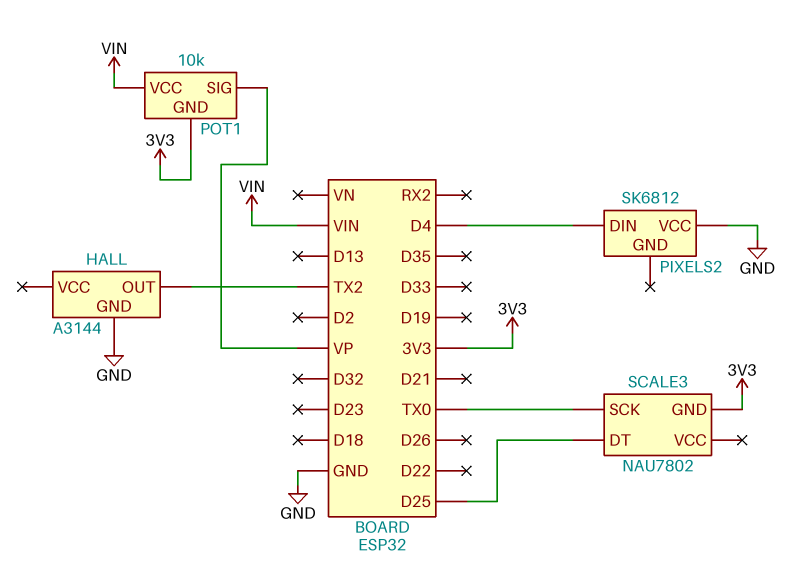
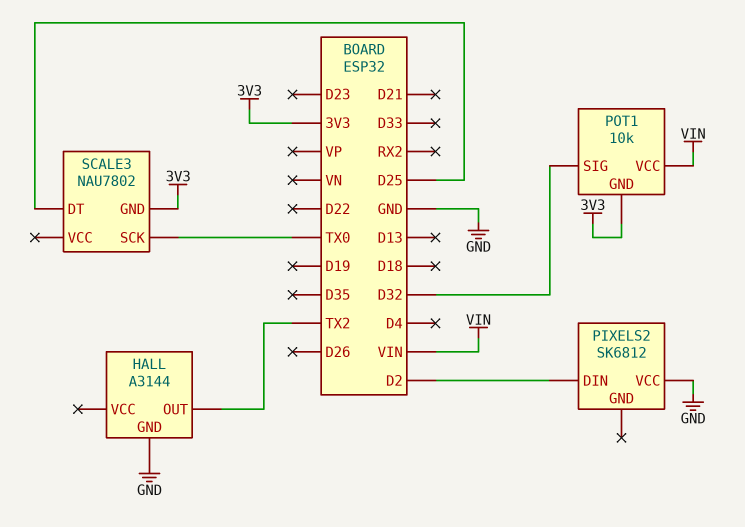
PIXELS2 pin DIN: D4 -> D2
POT1 pin SIG: VP -> D32

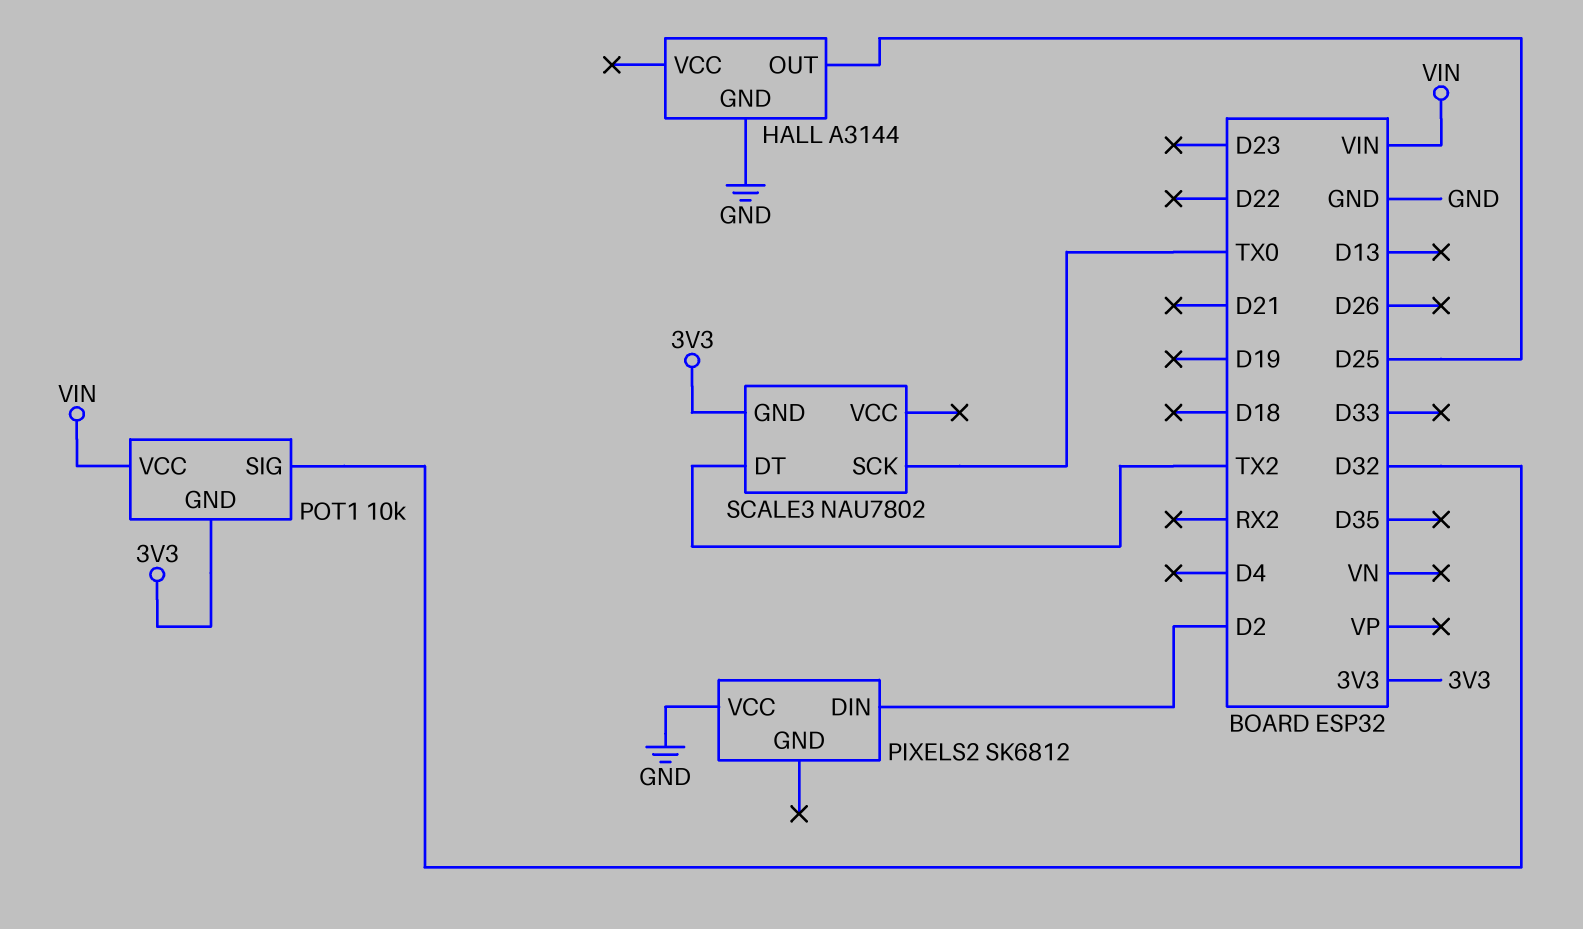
HALL pin OUT: TX2 -> D25
SCALE3 pin DT: D25 -> TX2

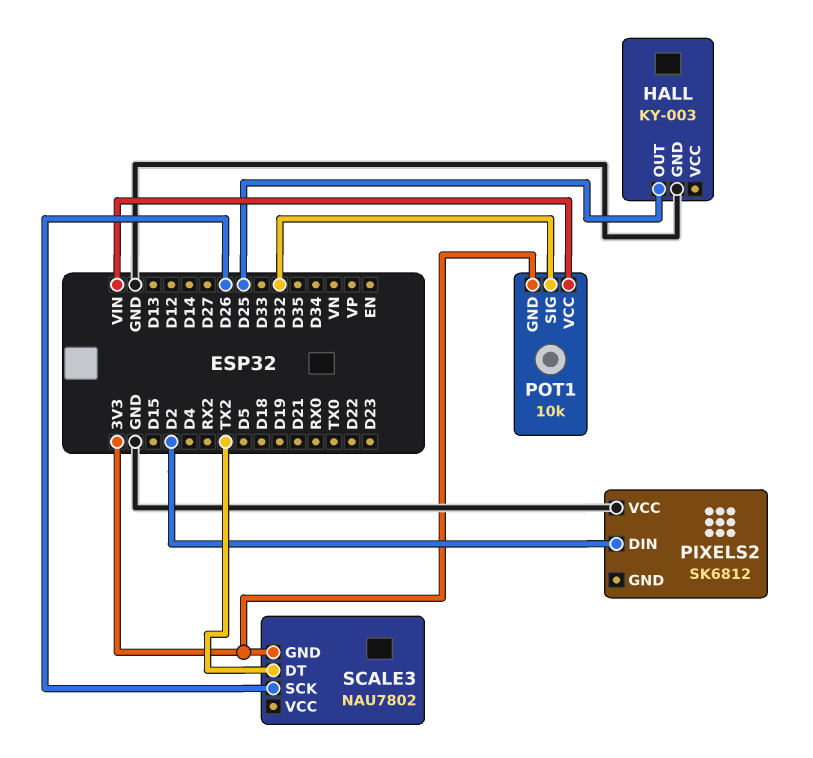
HALL: A3144 -> KY-003
SCALE3 pin SCK: TX0 -> D26

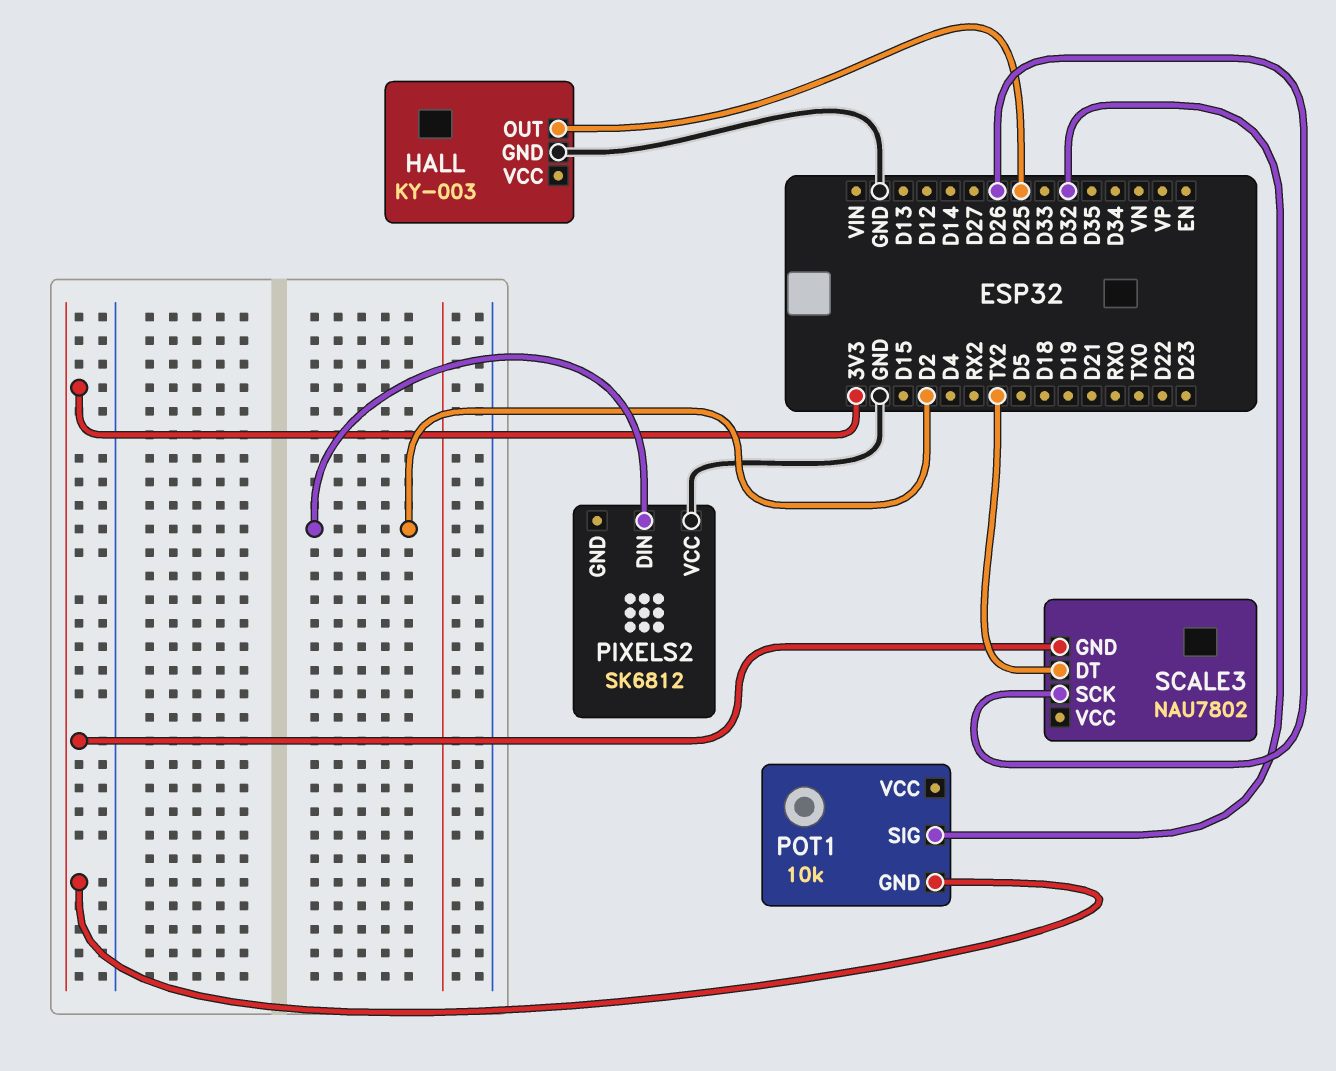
POT1 pin VCC: VIN -> none

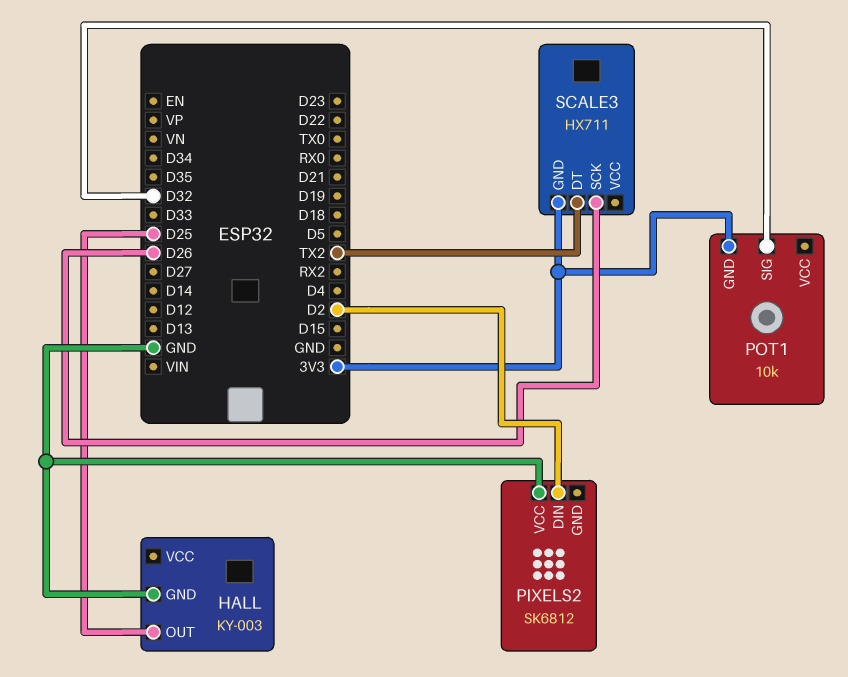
SCALE3: NAU7802 -> HX711

